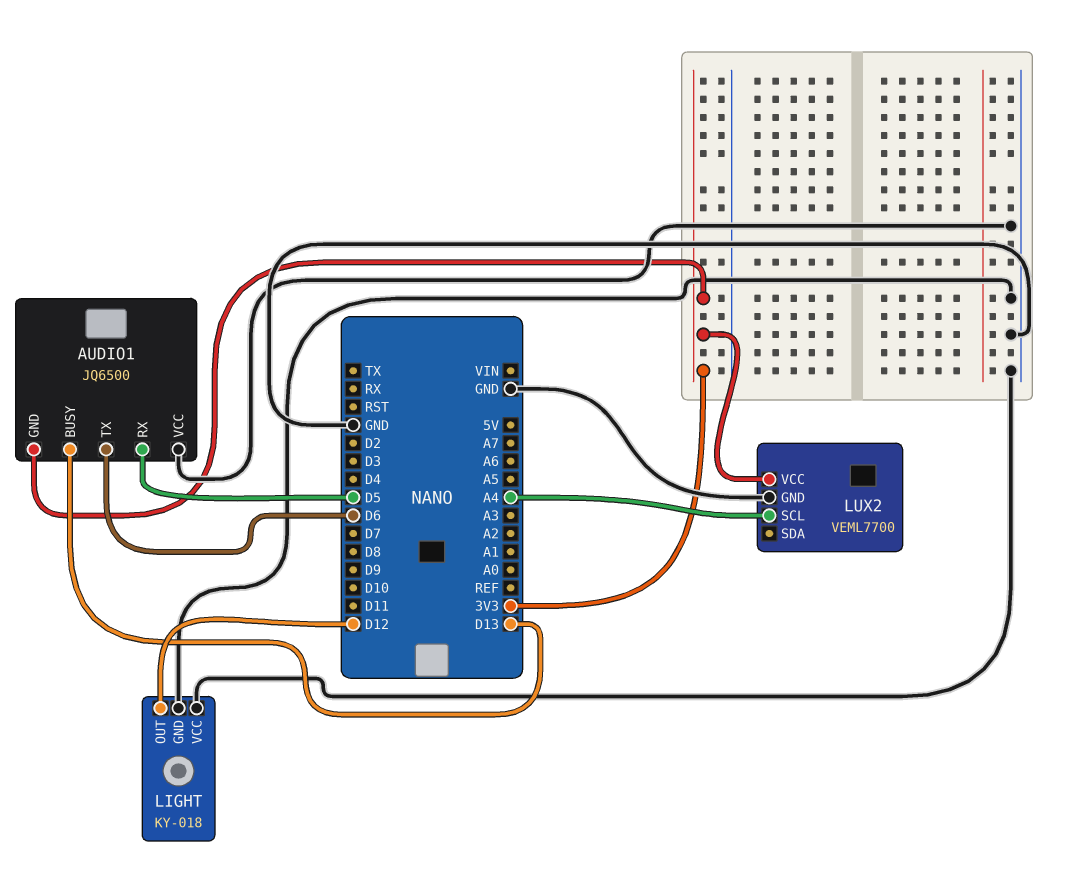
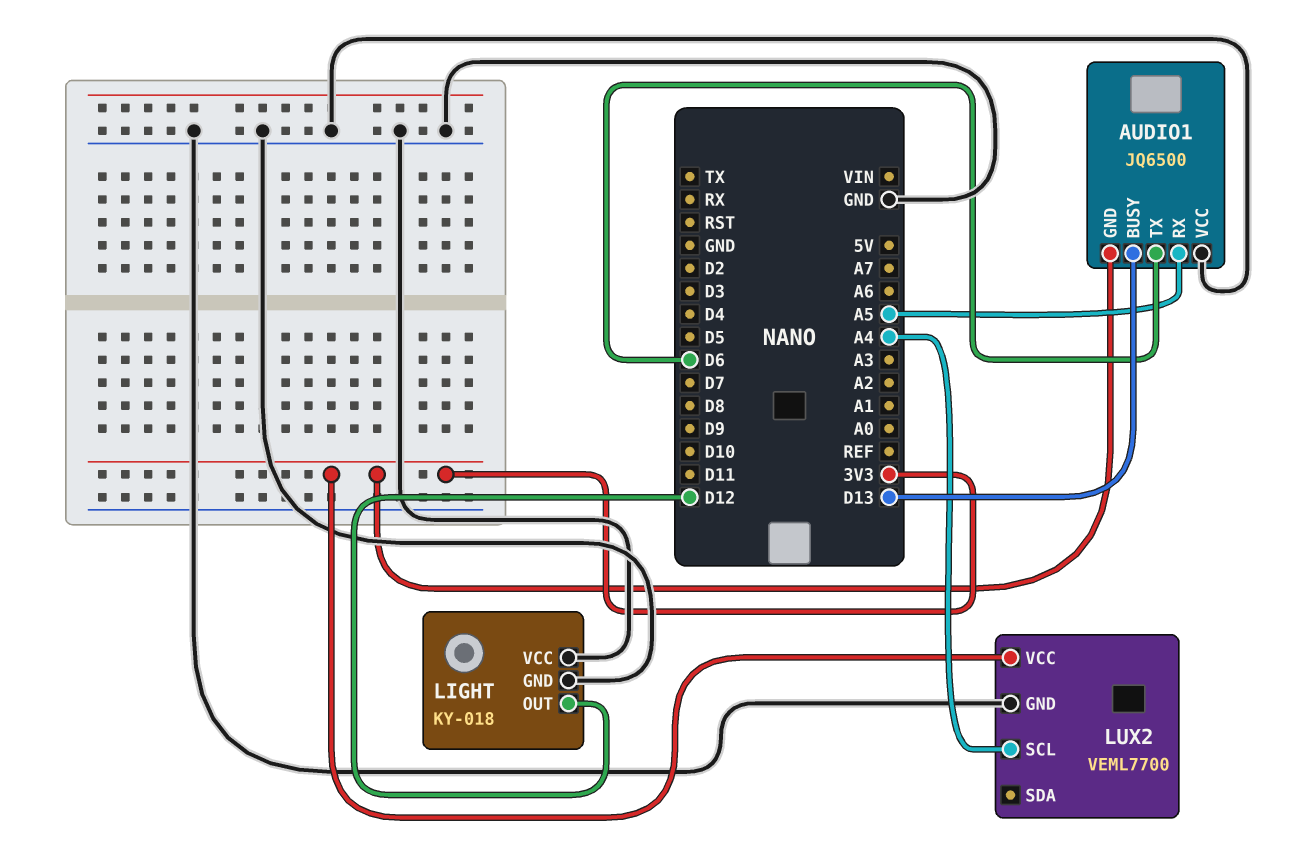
AUDIO1 pin RX: D5 -> A5

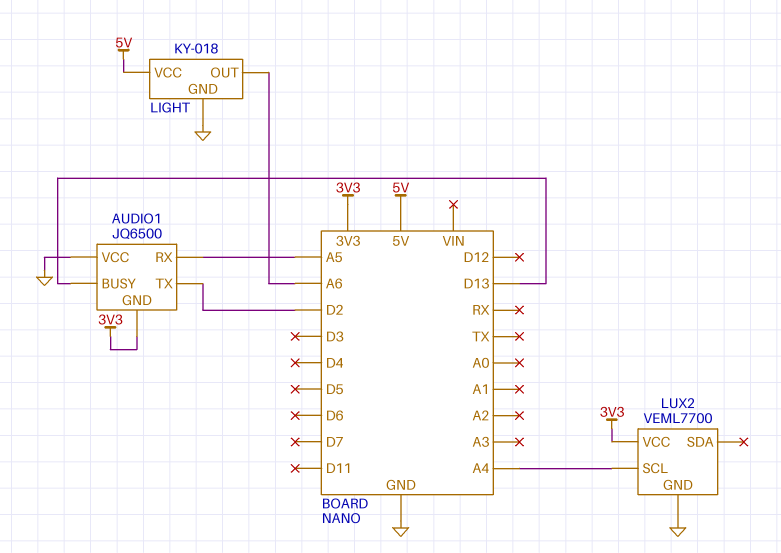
AUDIO1 pin TX: D6 -> D2
LIGHT pin OUT: D12 -> A6
LIGHT pin VCC: GND -> 5V

